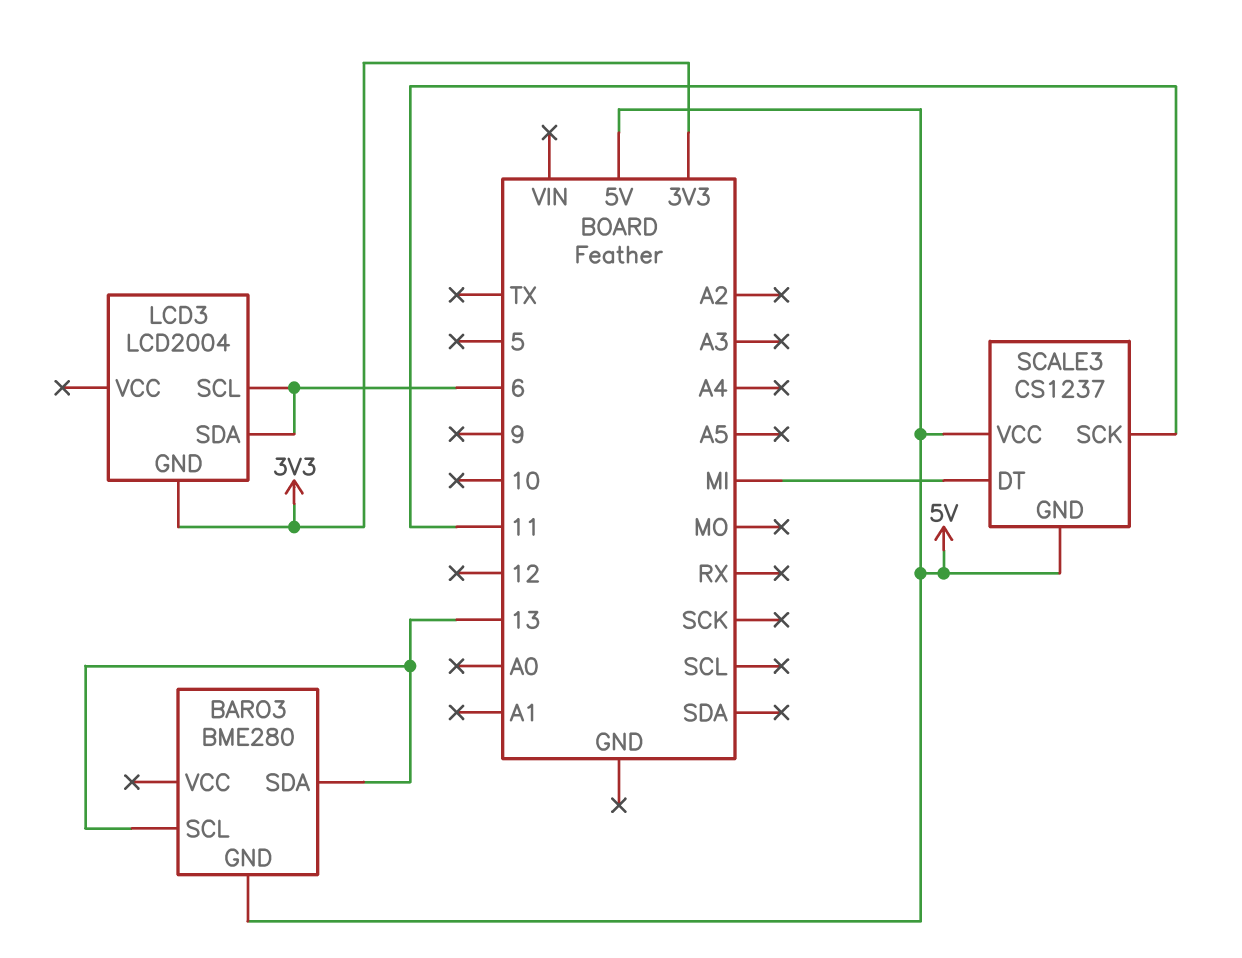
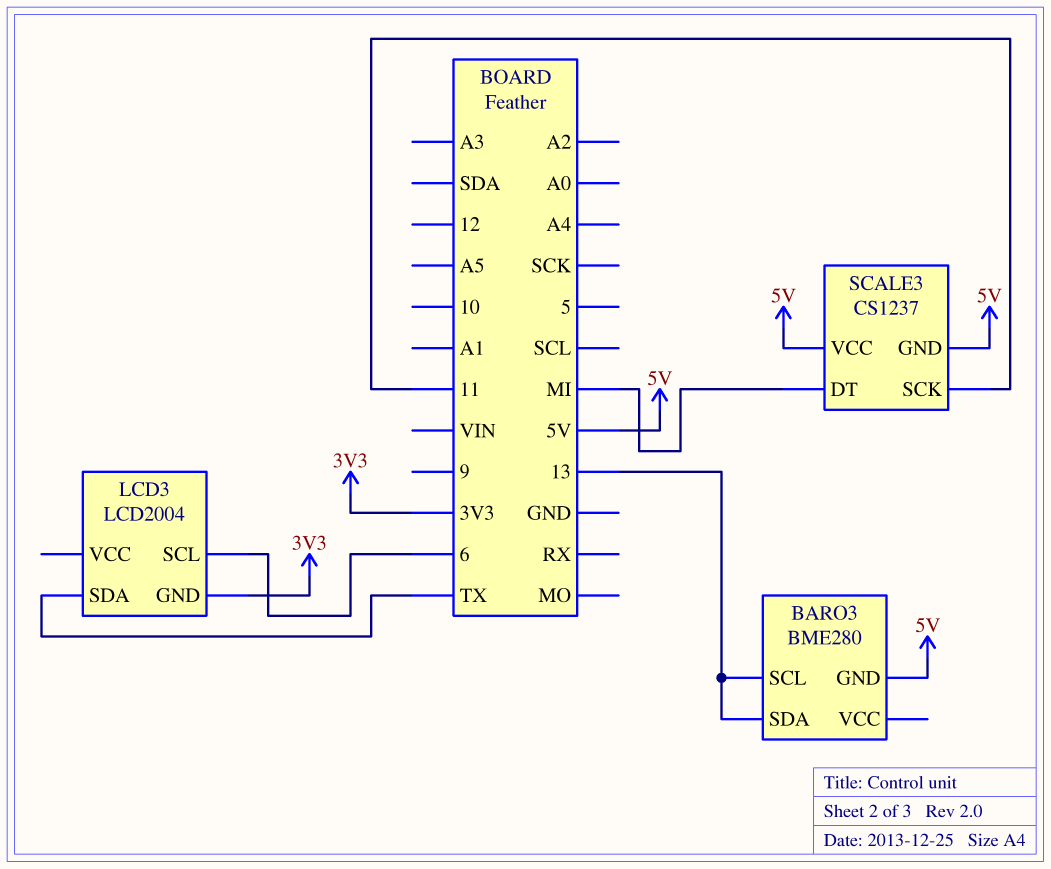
LCD3 pin SDA: 6 -> TX

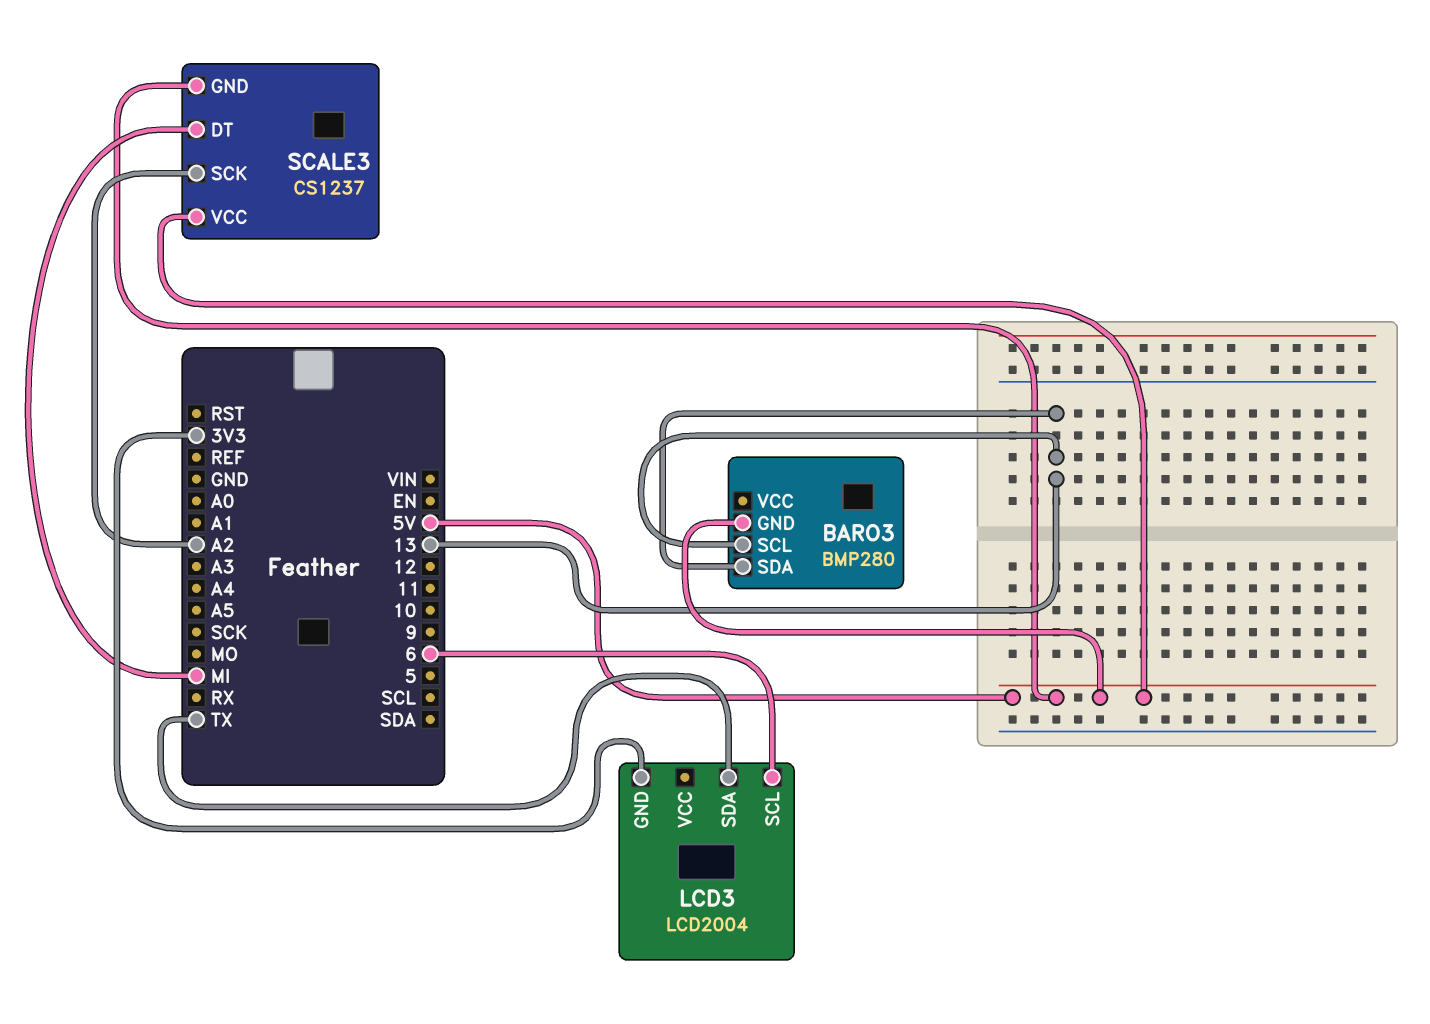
BARO3: BME280 -> BMP280
SCALE3 pin SCK: 11 -> A2

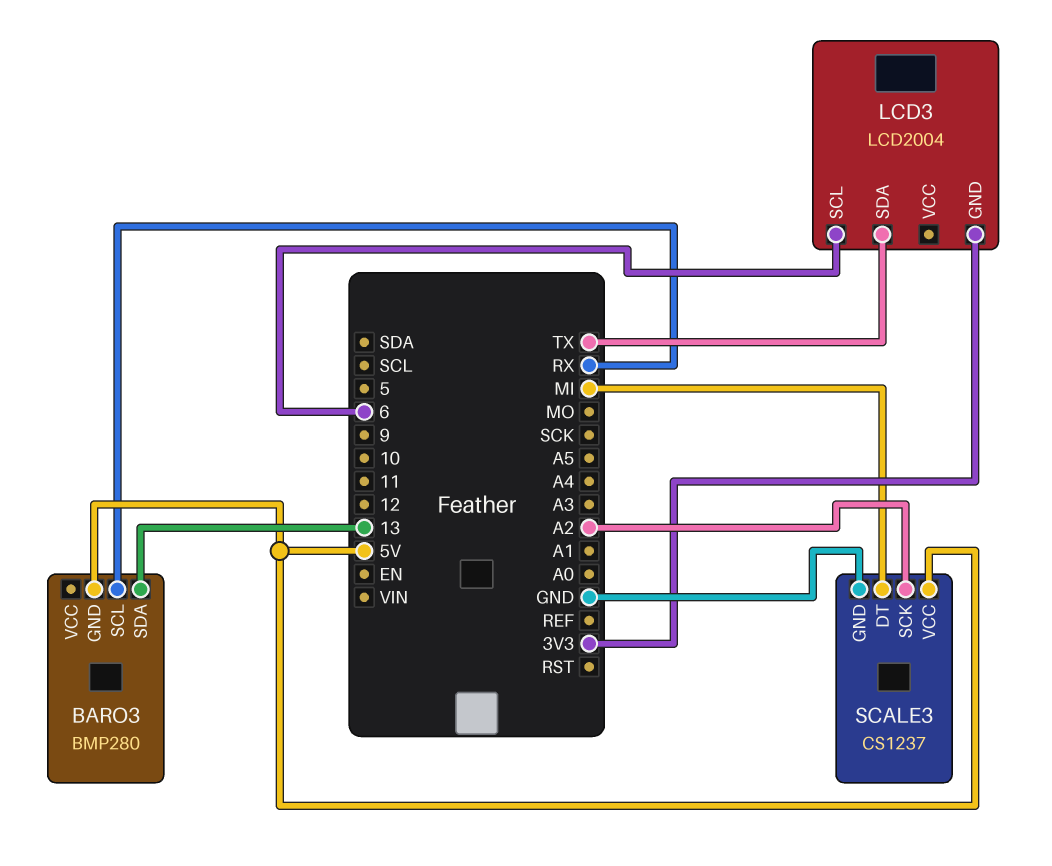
BARO3 pin SCL: 13 -> RX
SCALE3 pin GND: 5V -> GND

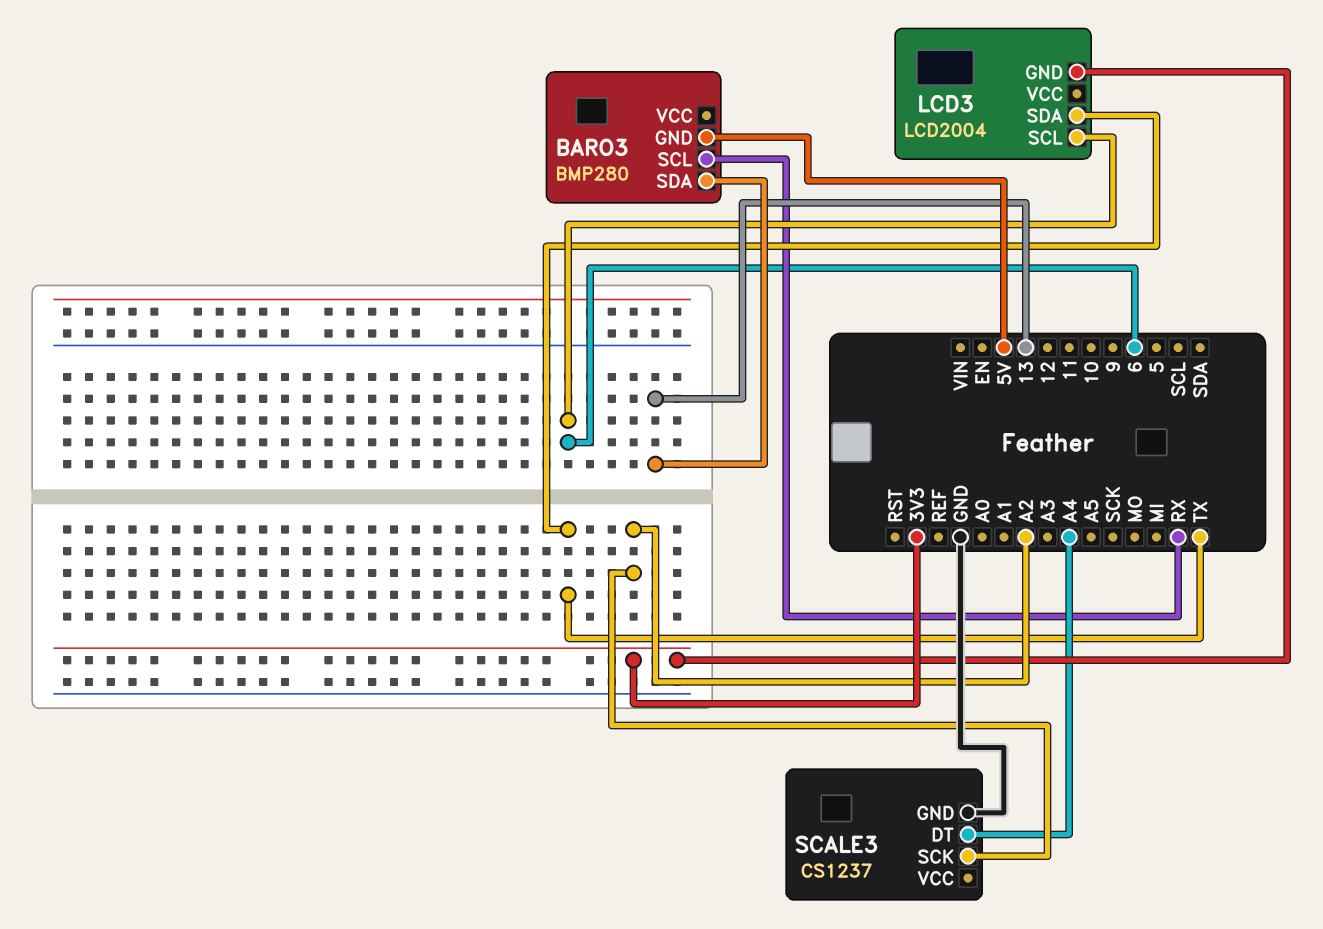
SCALE3 pin DT: MI -> A4
SCALE3 pin VCC: 5V -> none

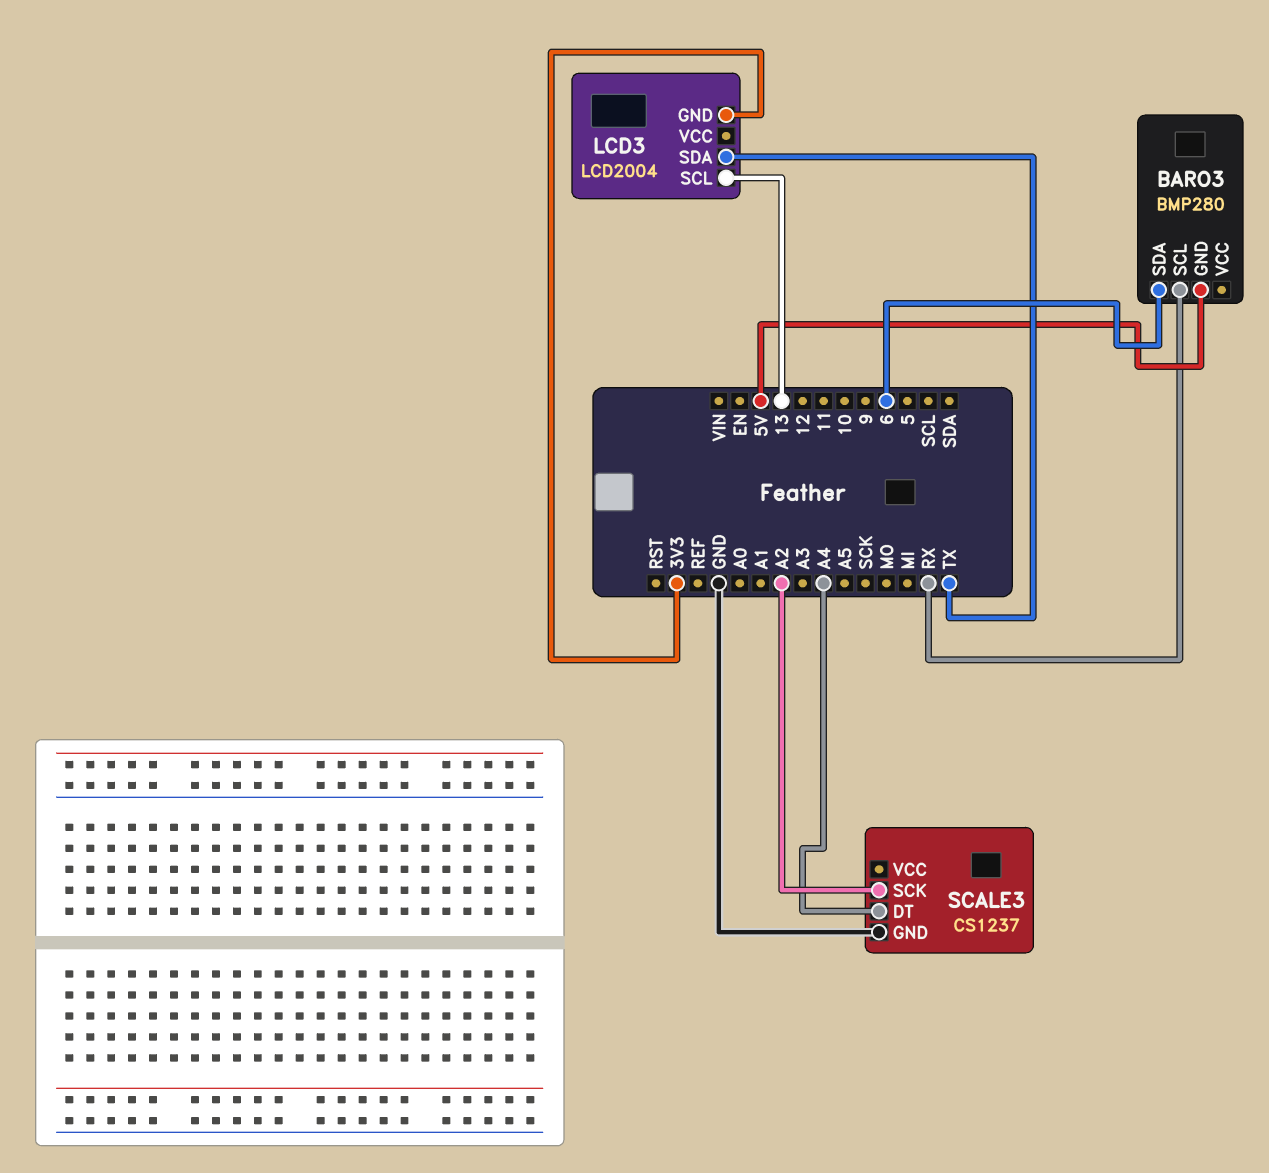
BARO3 pin SDA: 13 -> 6
LCD3 pin SCL: 6 -> 13

